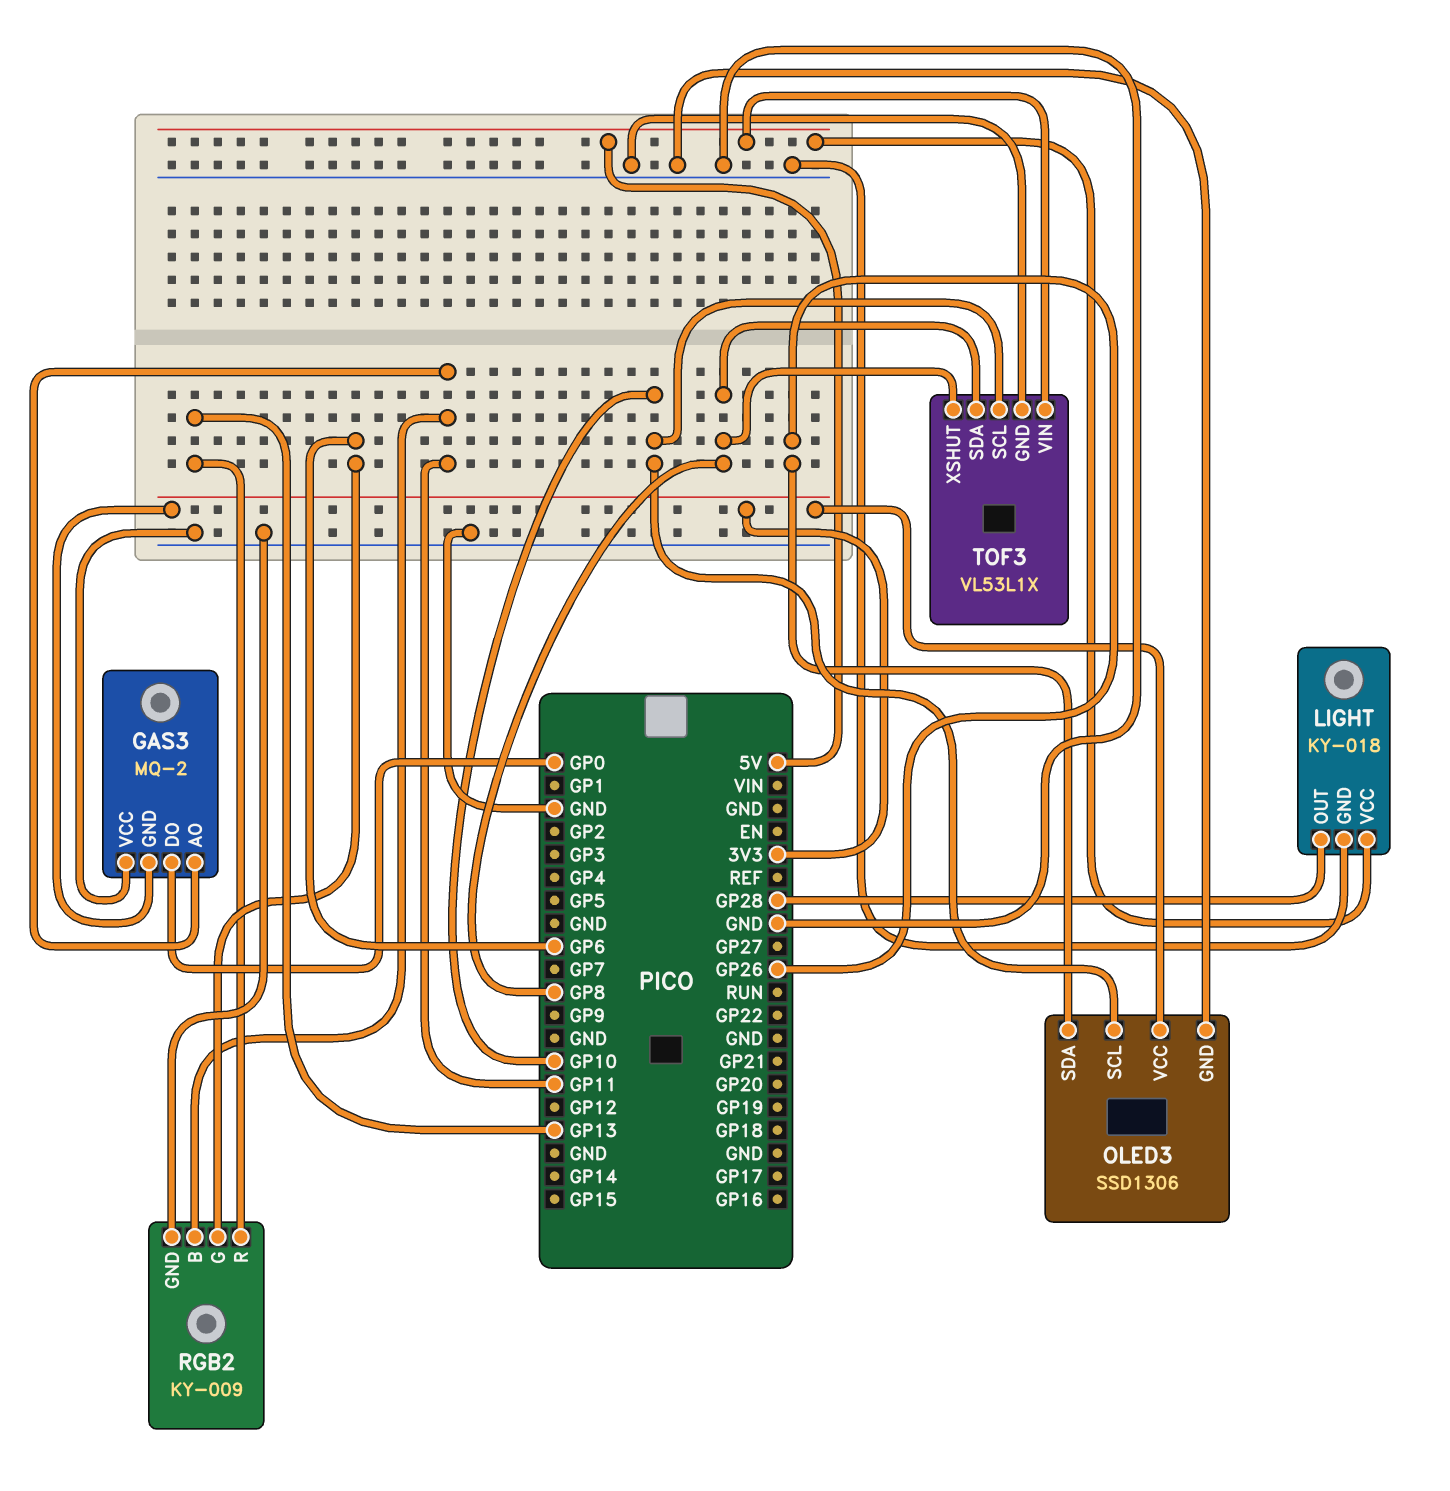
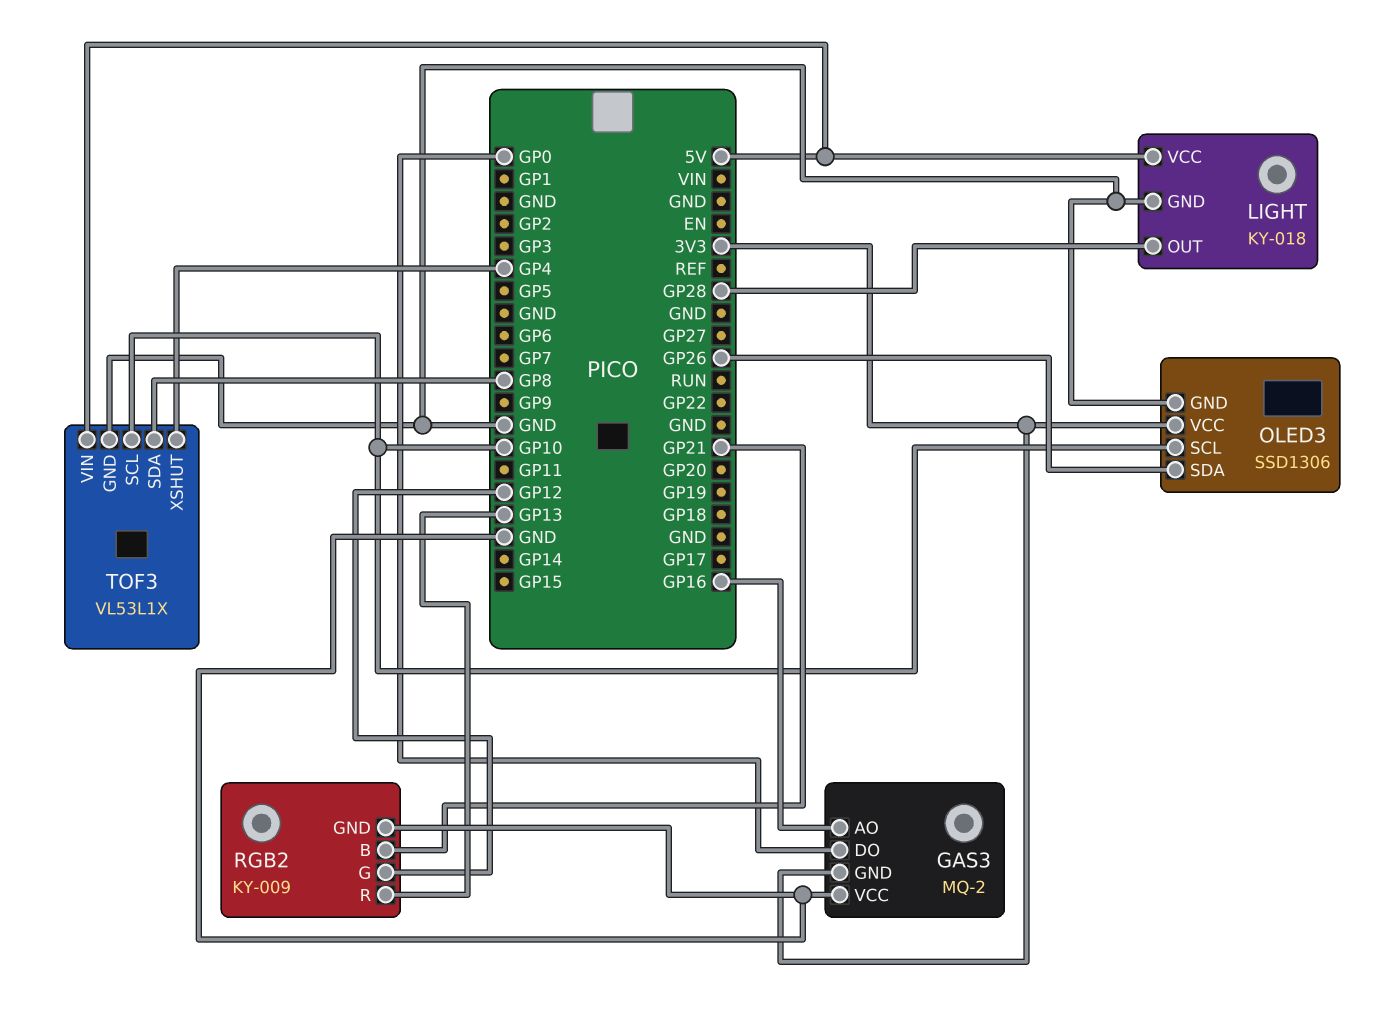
GAS3 pin AO: GP11 -> GP16
RGB2 pin B: GP11 -> GP21
RGB2 pin G: GP6 -> GP12
TOF3 pin XSHUT: GP8 -> GP4

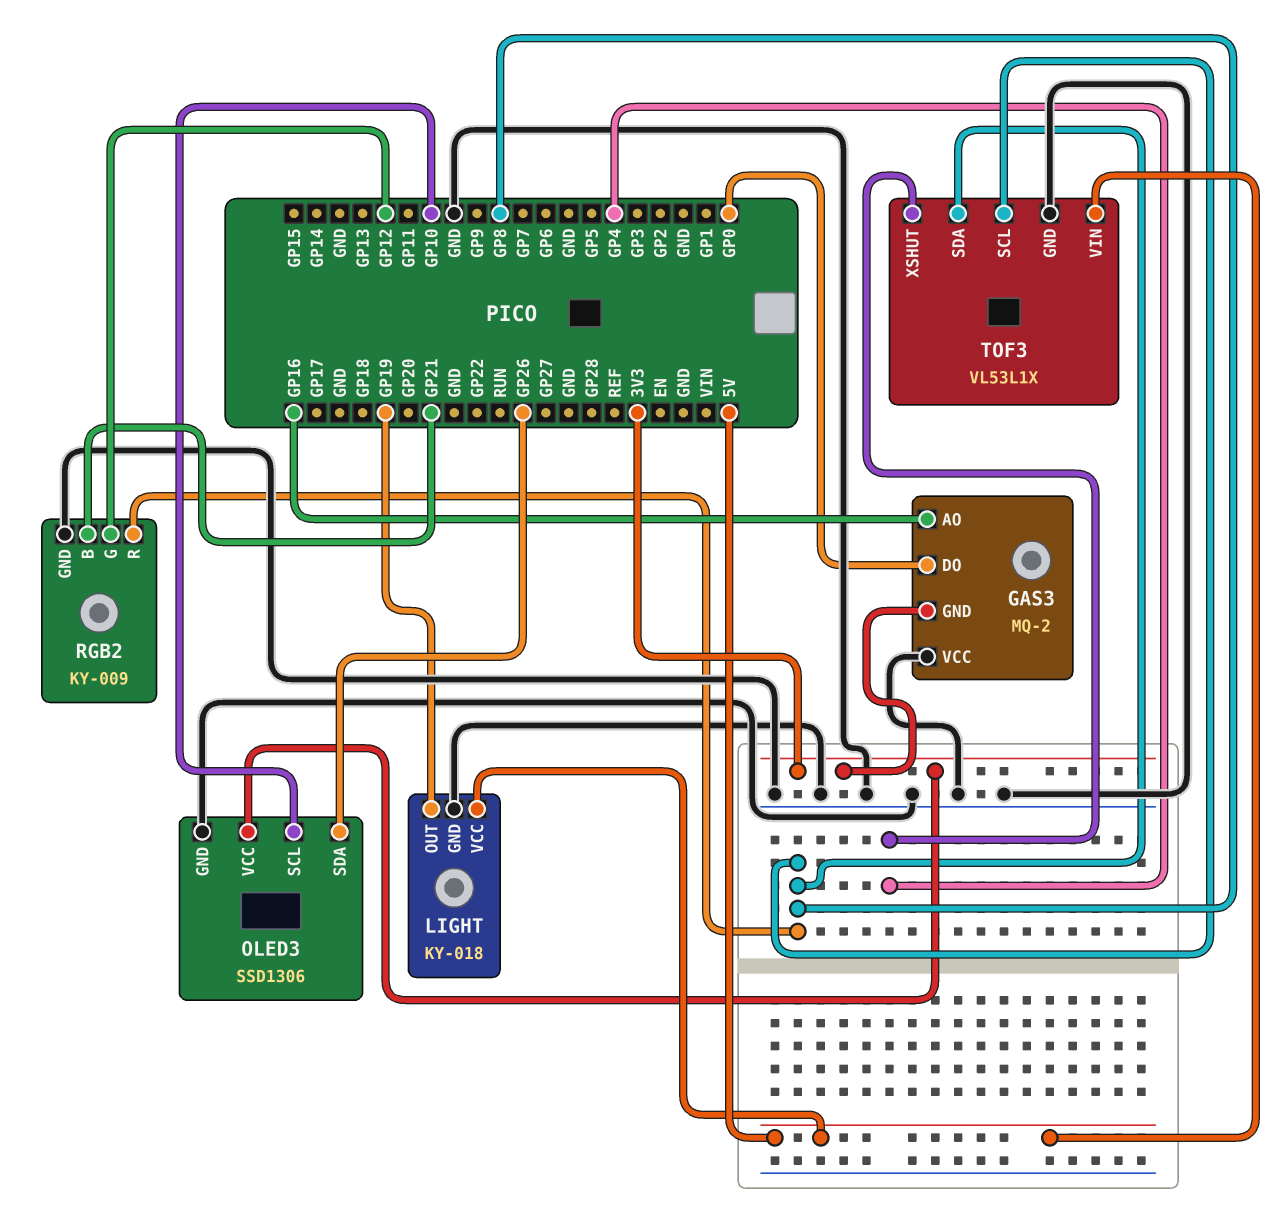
LIGHT pin OUT: GP28 -> GP19
RGB2 pin R: GP13 -> GP8
TOF3 pin SCL: GP10 -> GP8

